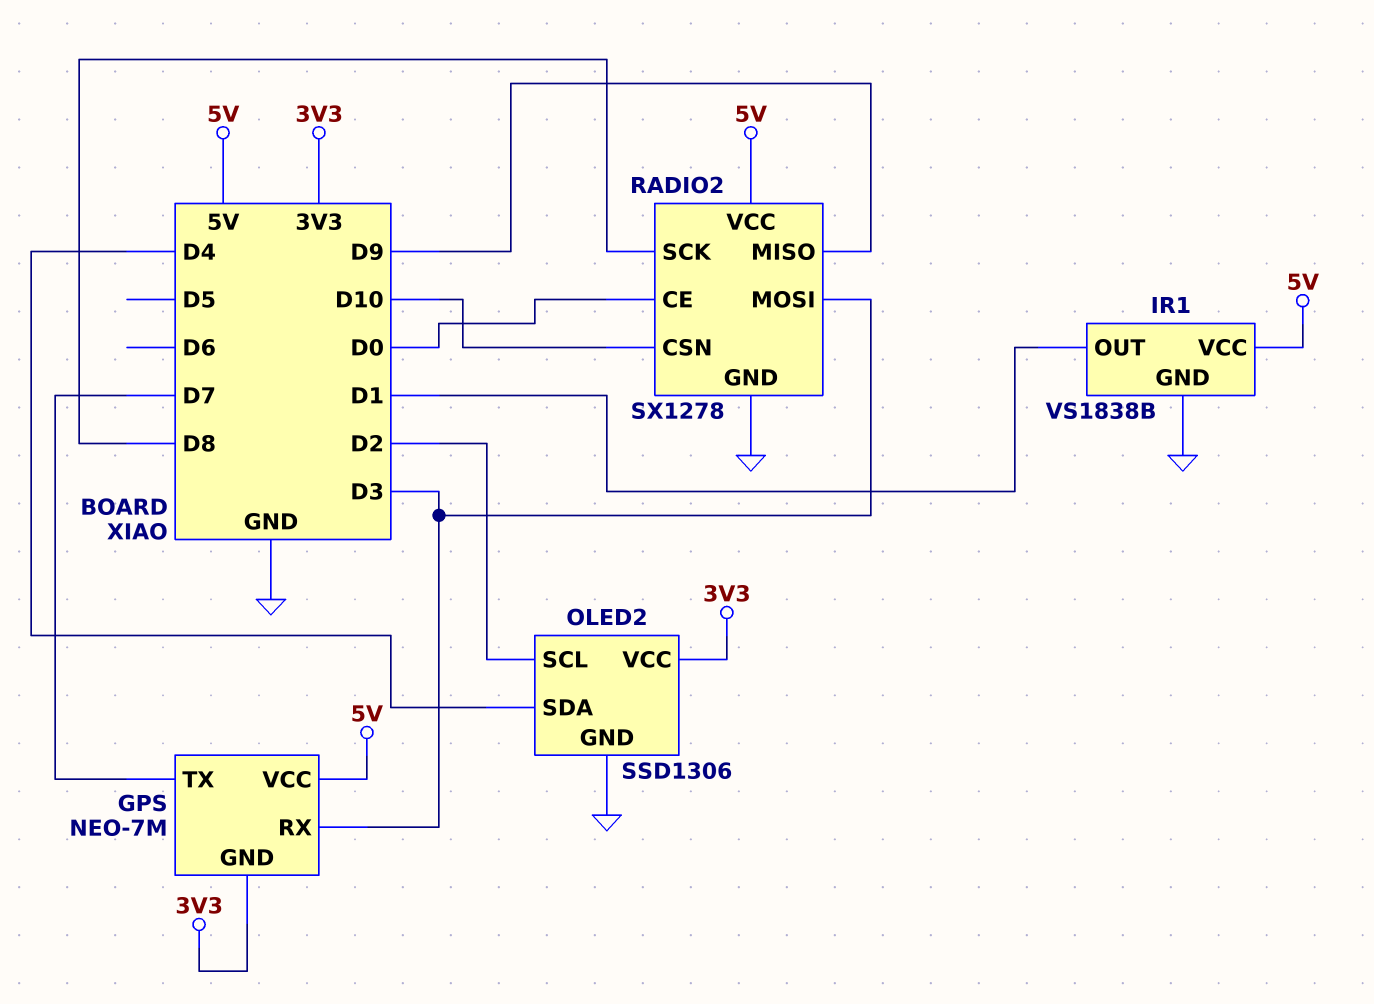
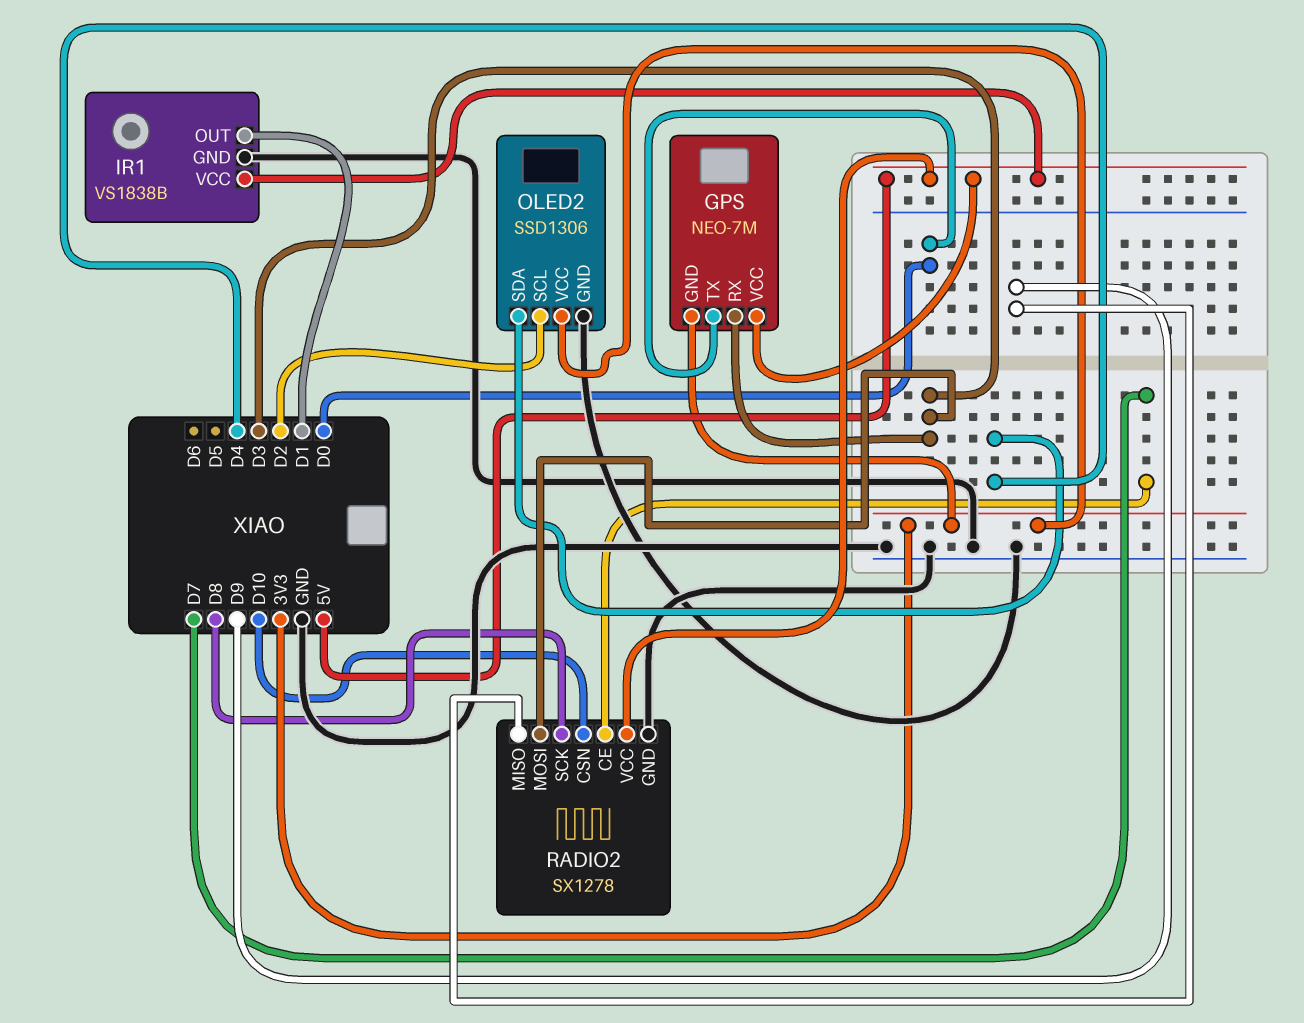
GPS pin TX: D7 -> D0
RADIO2 pin CE: D0 -> D7

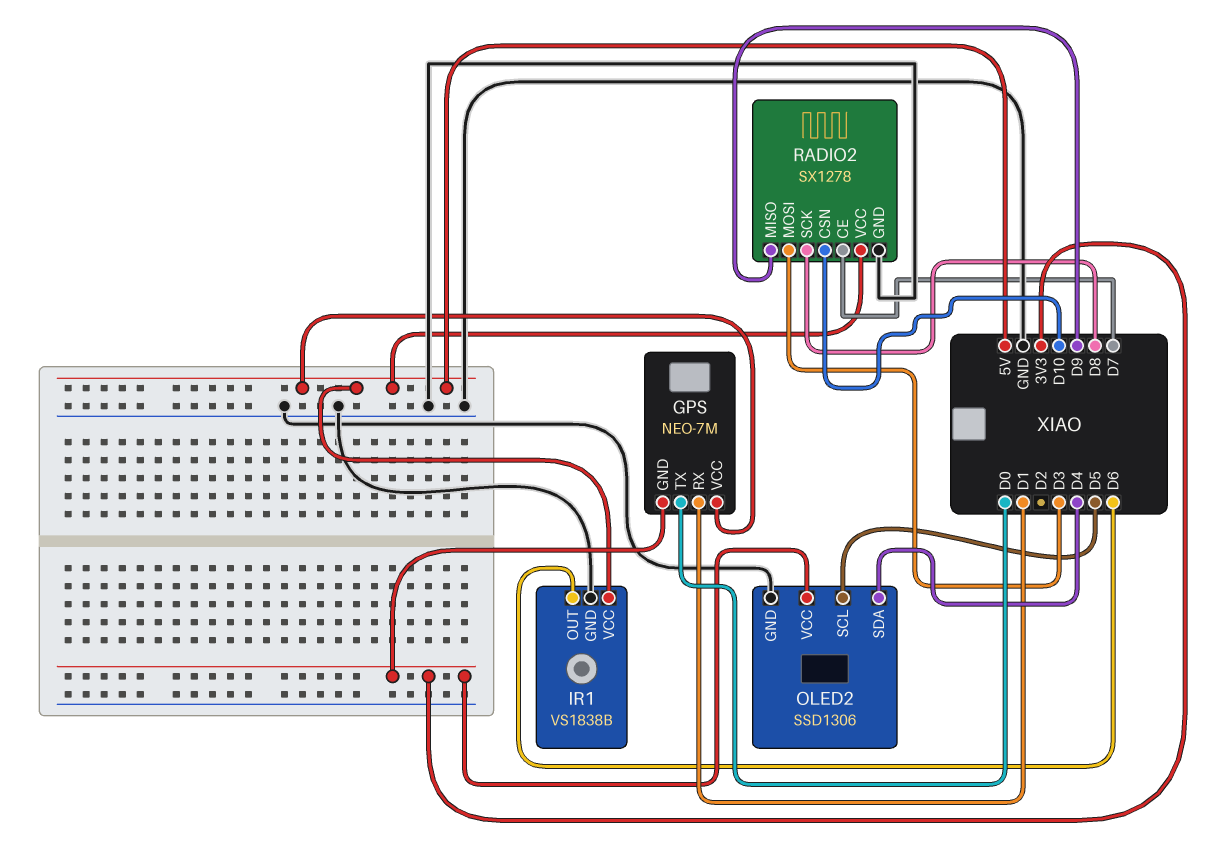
GPS pin RX: D3 -> D1
IR1 pin OUT: D1 -> D6
OLED2 pin SCL: D2 -> D5

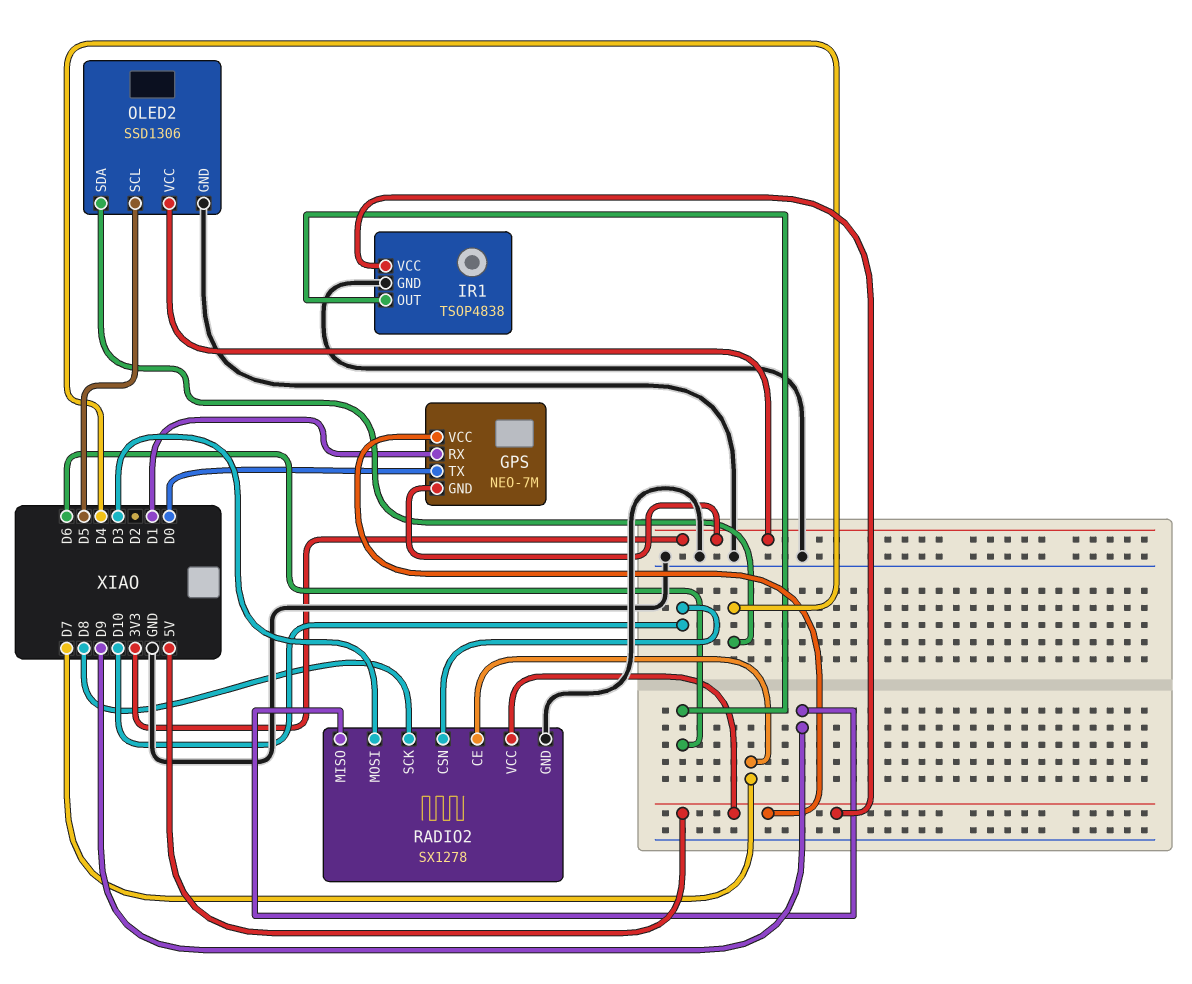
IR1: VS1838B -> TSOP4838

